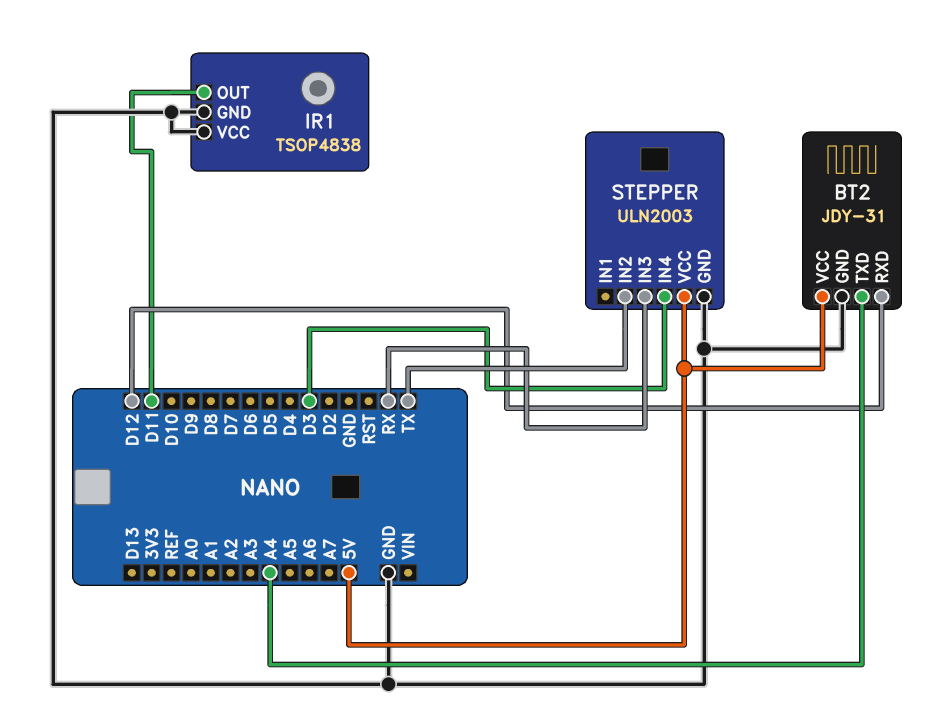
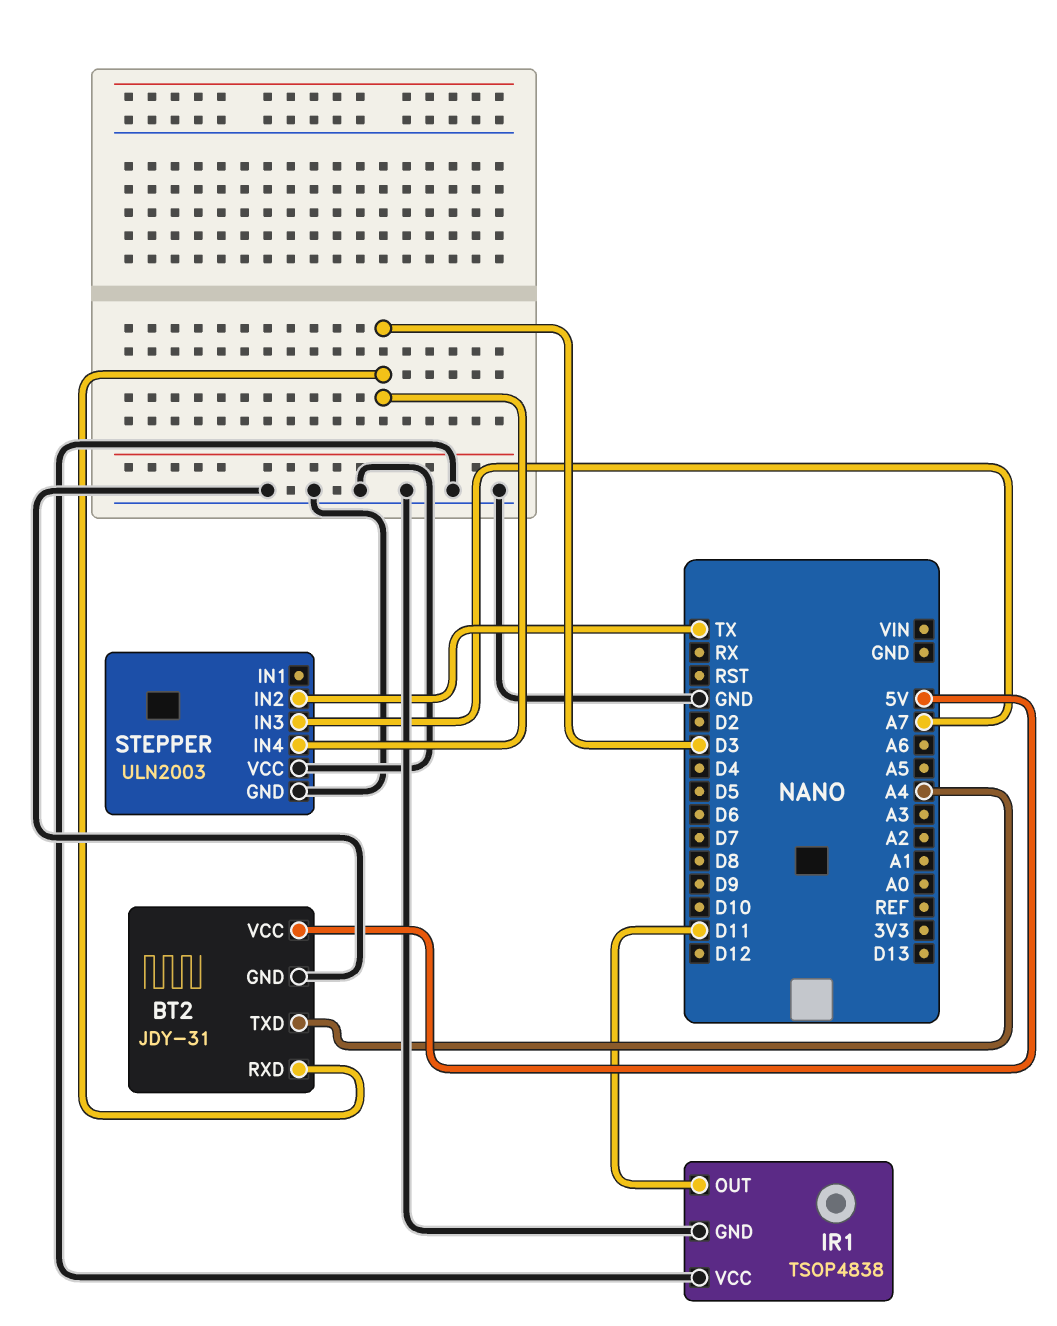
BT2 pin RXD: D12 -> D3
STEPPER pin IN3: RX -> A7
STEPPER pin VCC: 5V -> GND

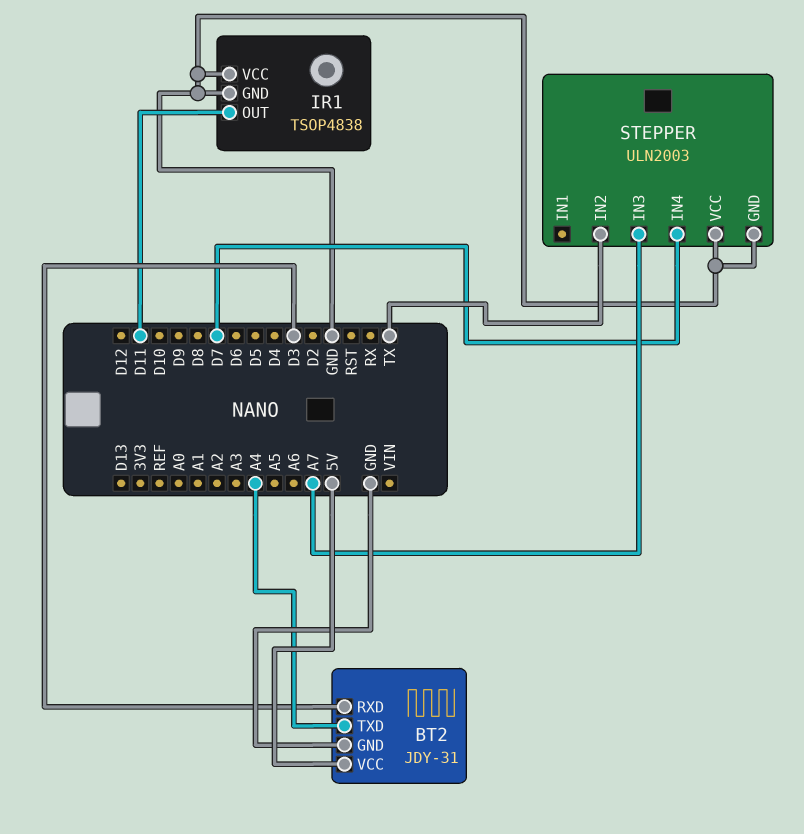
STEPPER pin IN4: D3 -> D7

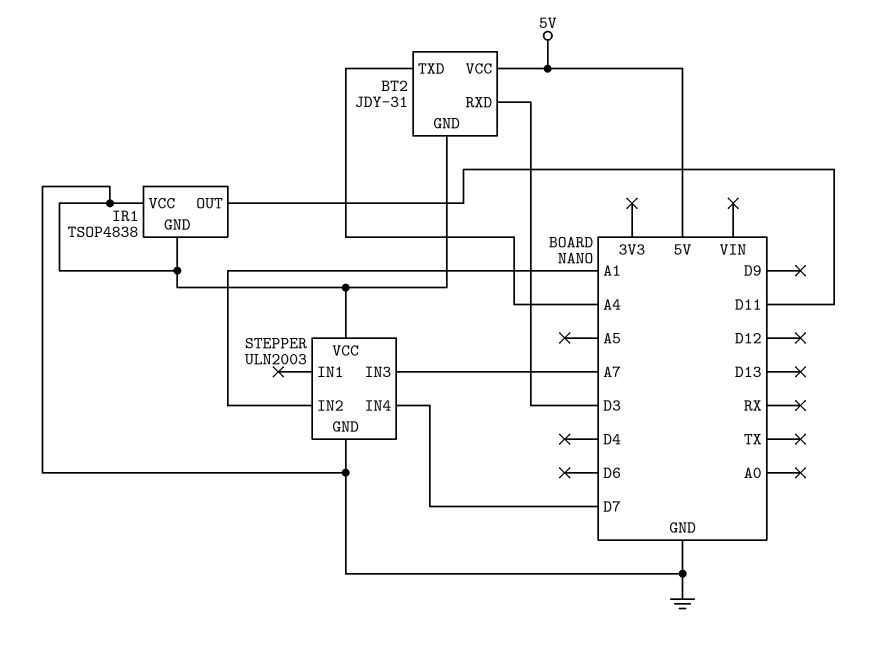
STEPPER pin IN2: TX -> A1

